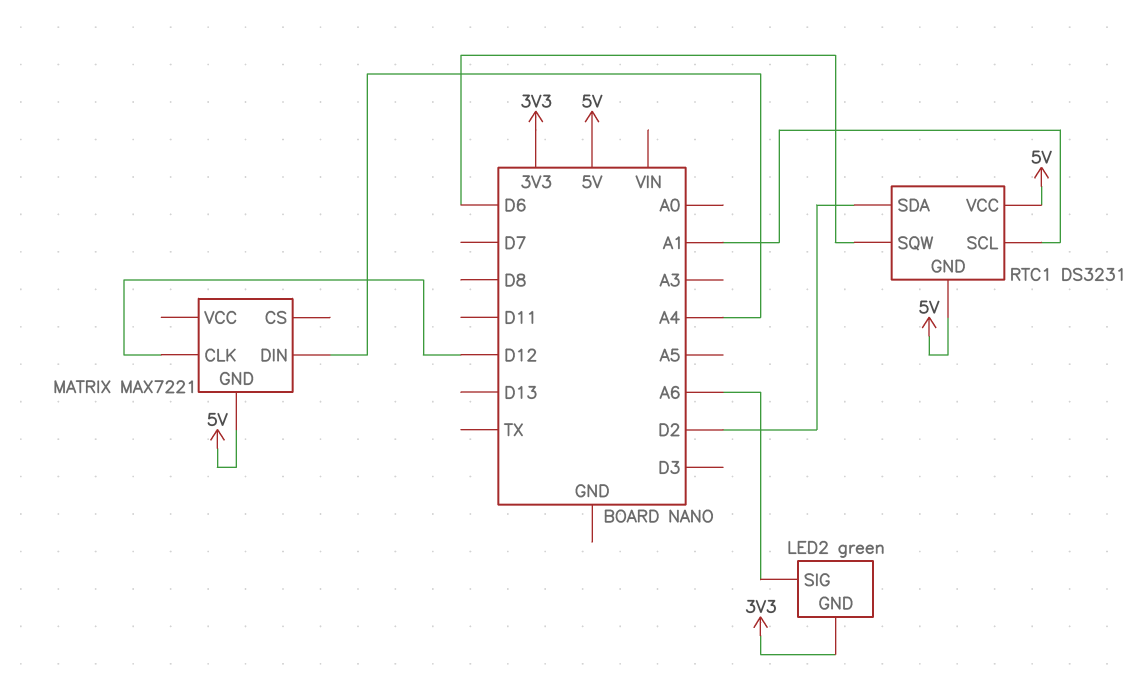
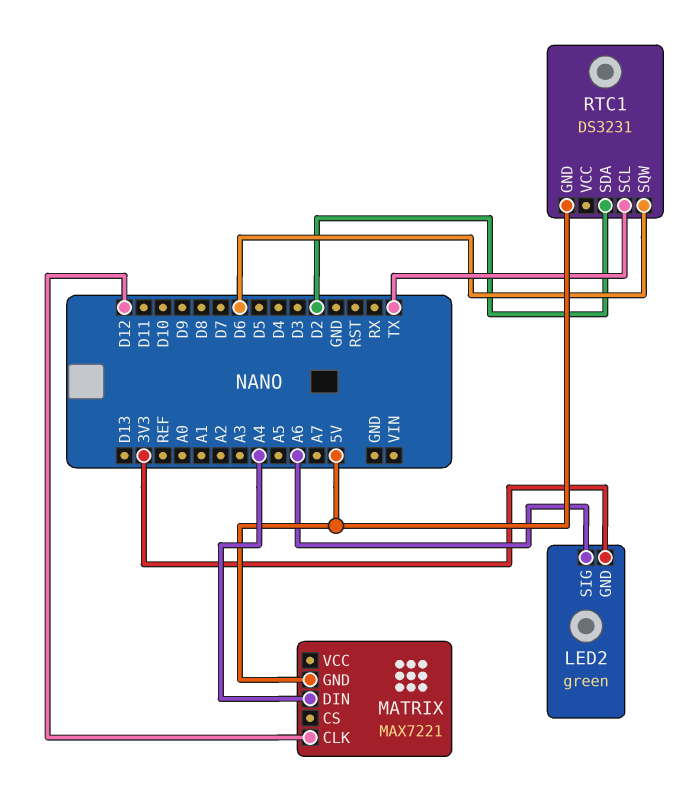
RTC1 pin SCL: A1 -> TX
RTC1 pin VCC: 5V -> none

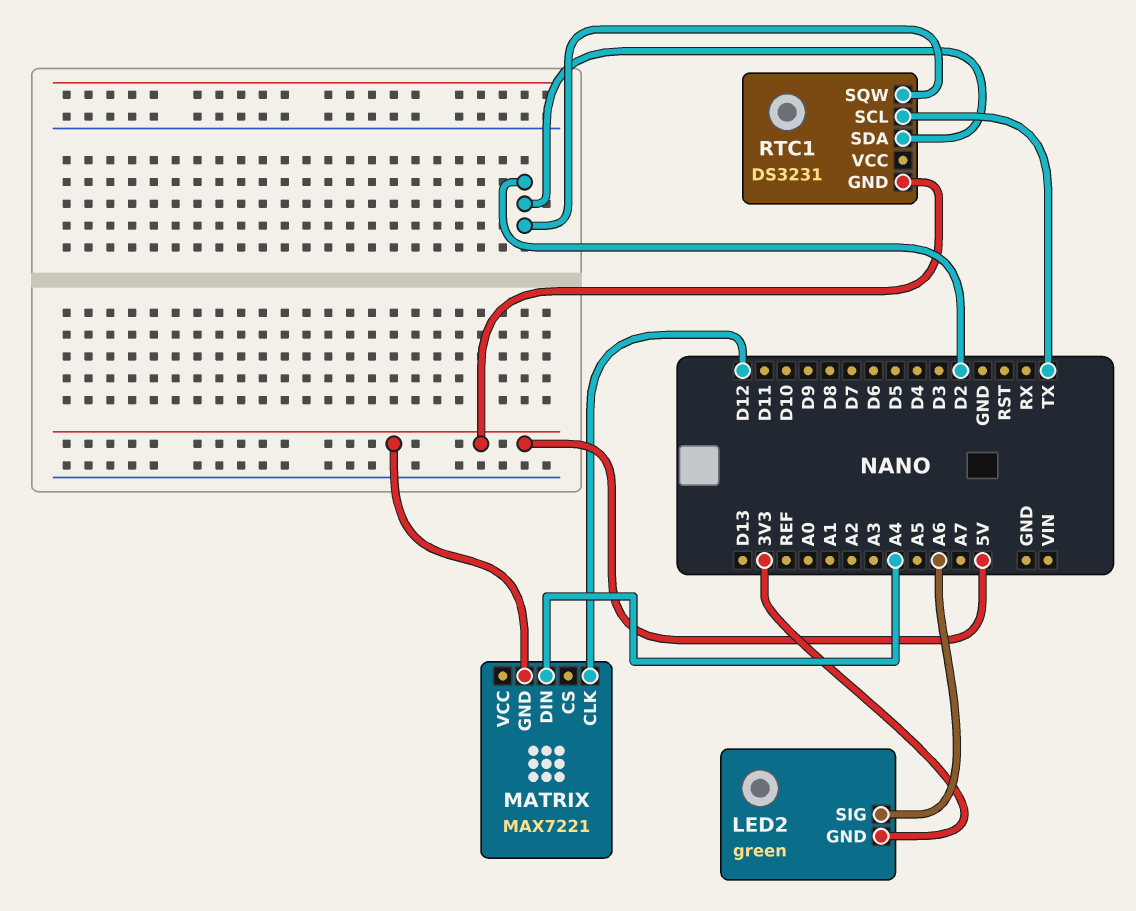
RTC1 pin SQW: D6 -> D2

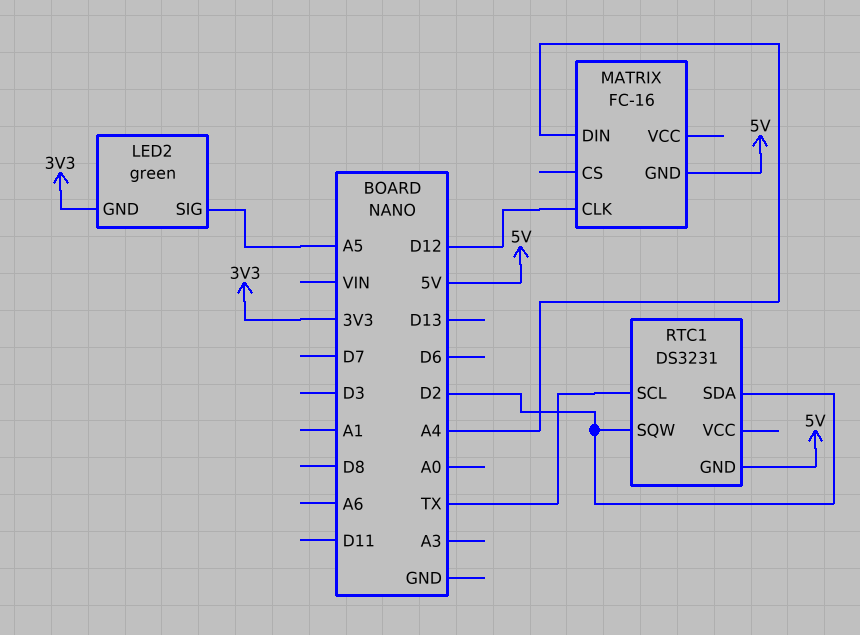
LED2 pin SIG: A6 -> A5
MATRIX: MAX7221 -> FC-16

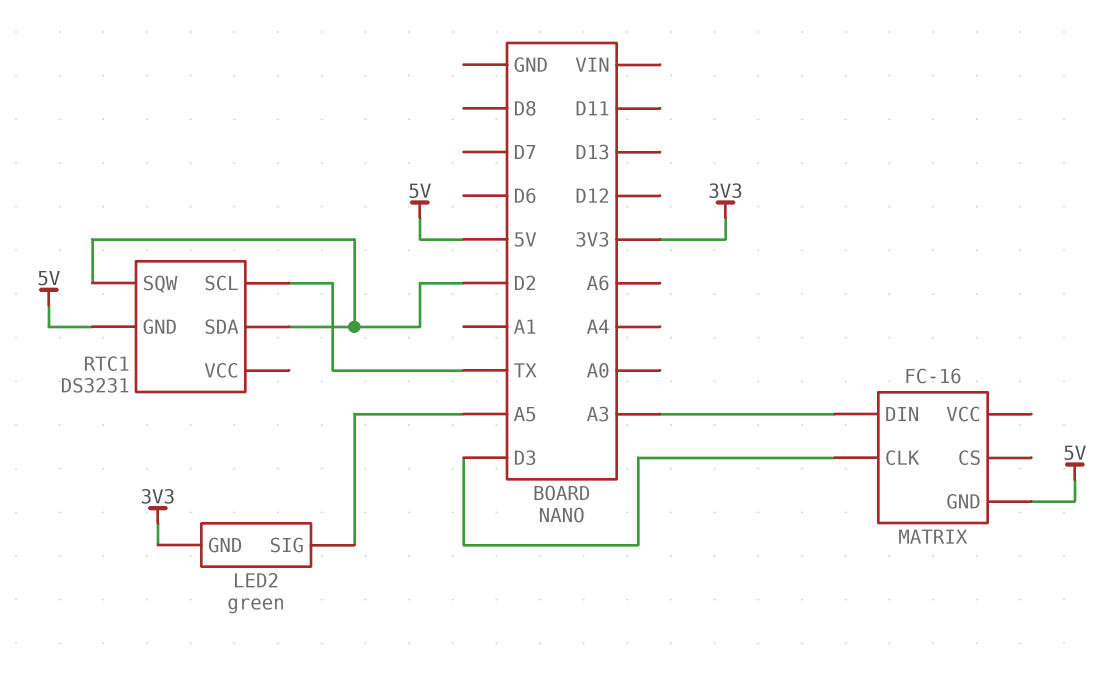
MATRIX pin CLK: D12 -> D3
MATRIX pin DIN: A4 -> A3

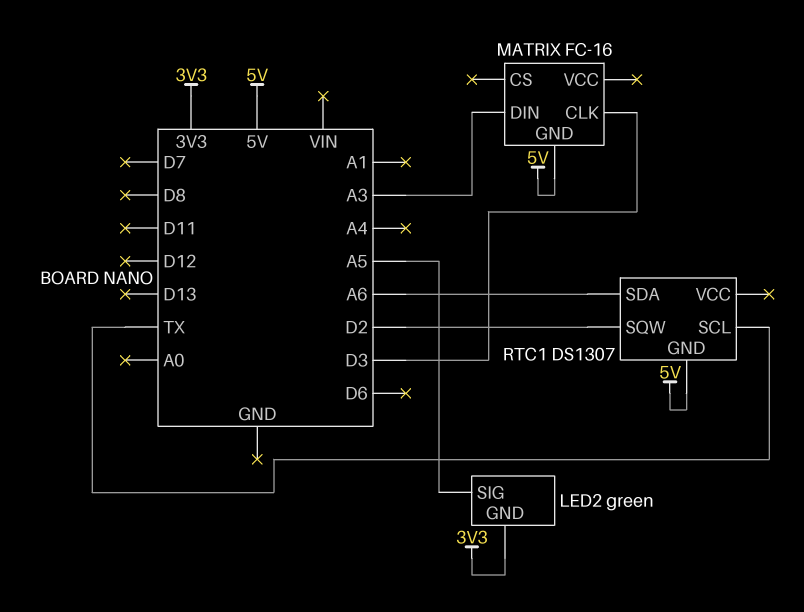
RTC1: DS3231 -> DS1307
RTC1 pin SDA: D2 -> A6

